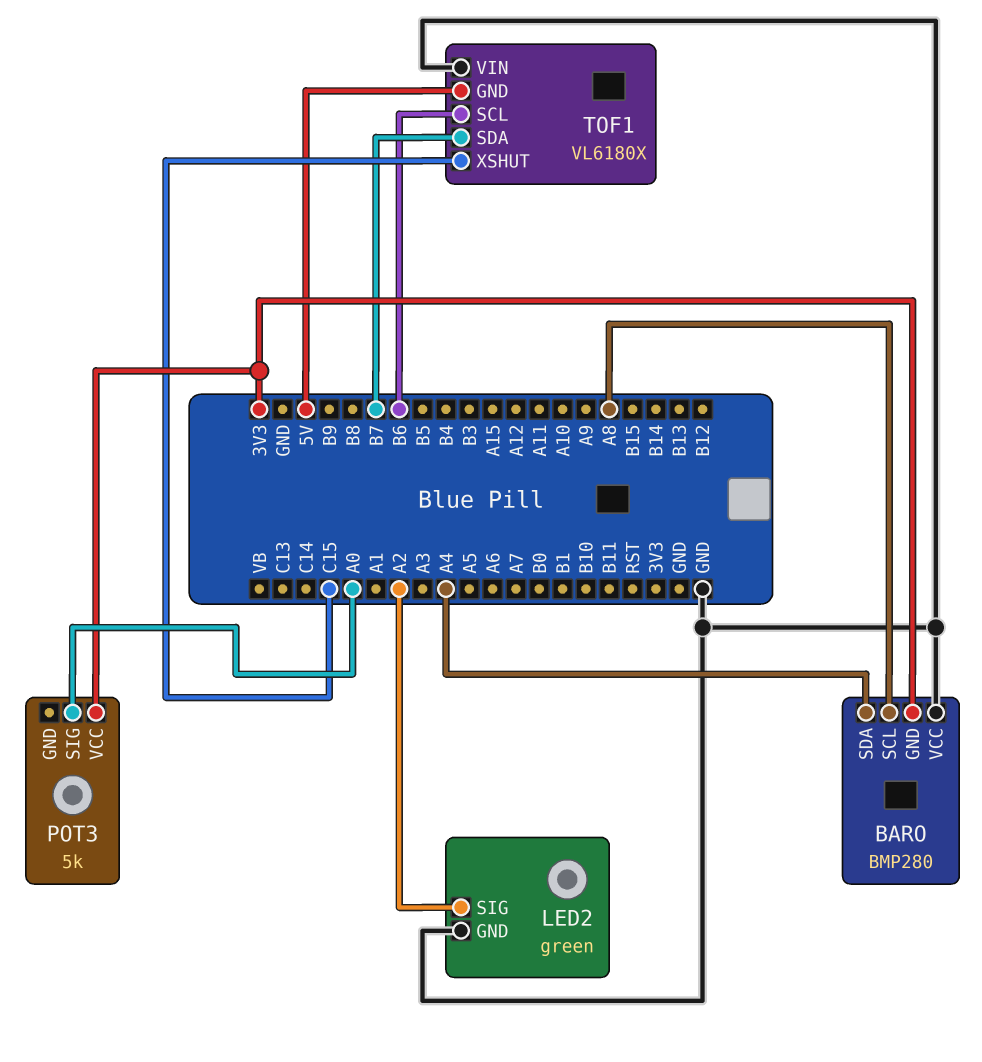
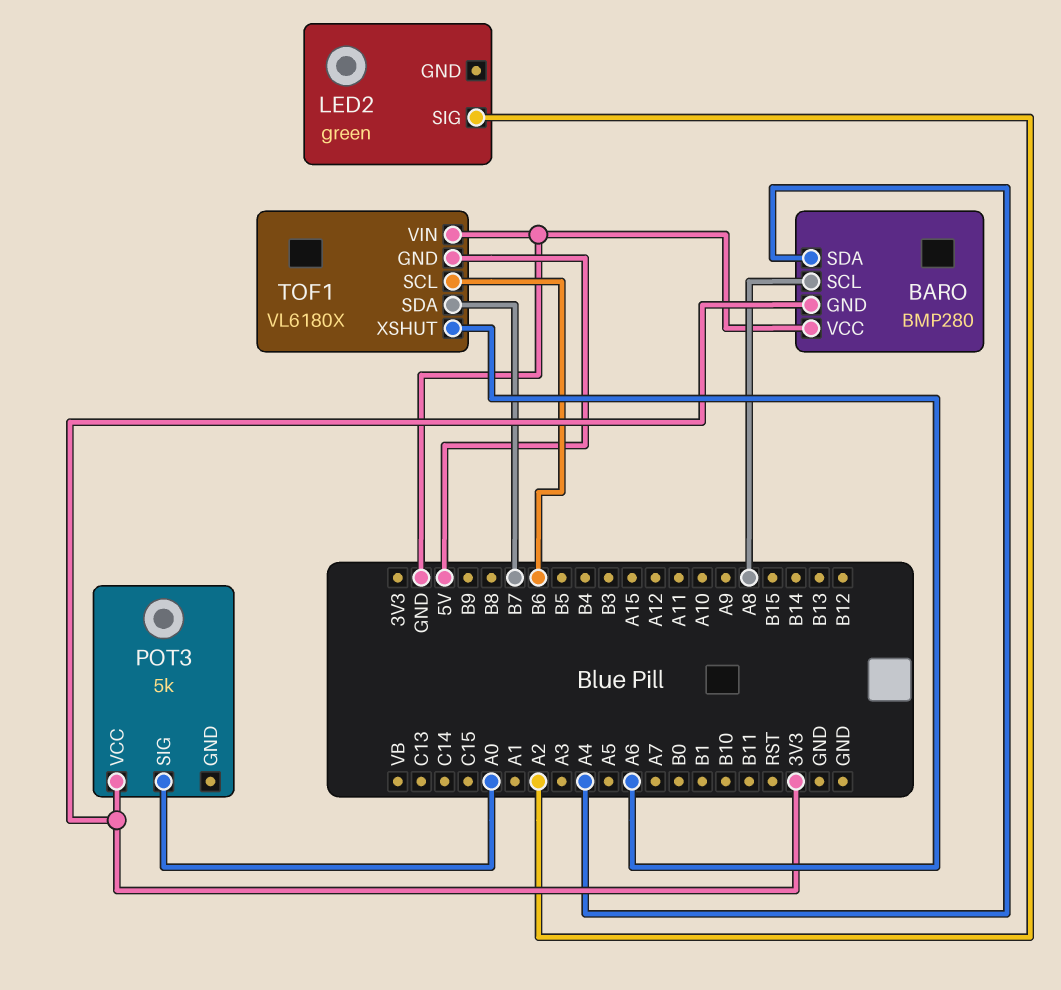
LED2 pin GND: GND -> none
TOF1 pin XSHUT: C15 -> A6

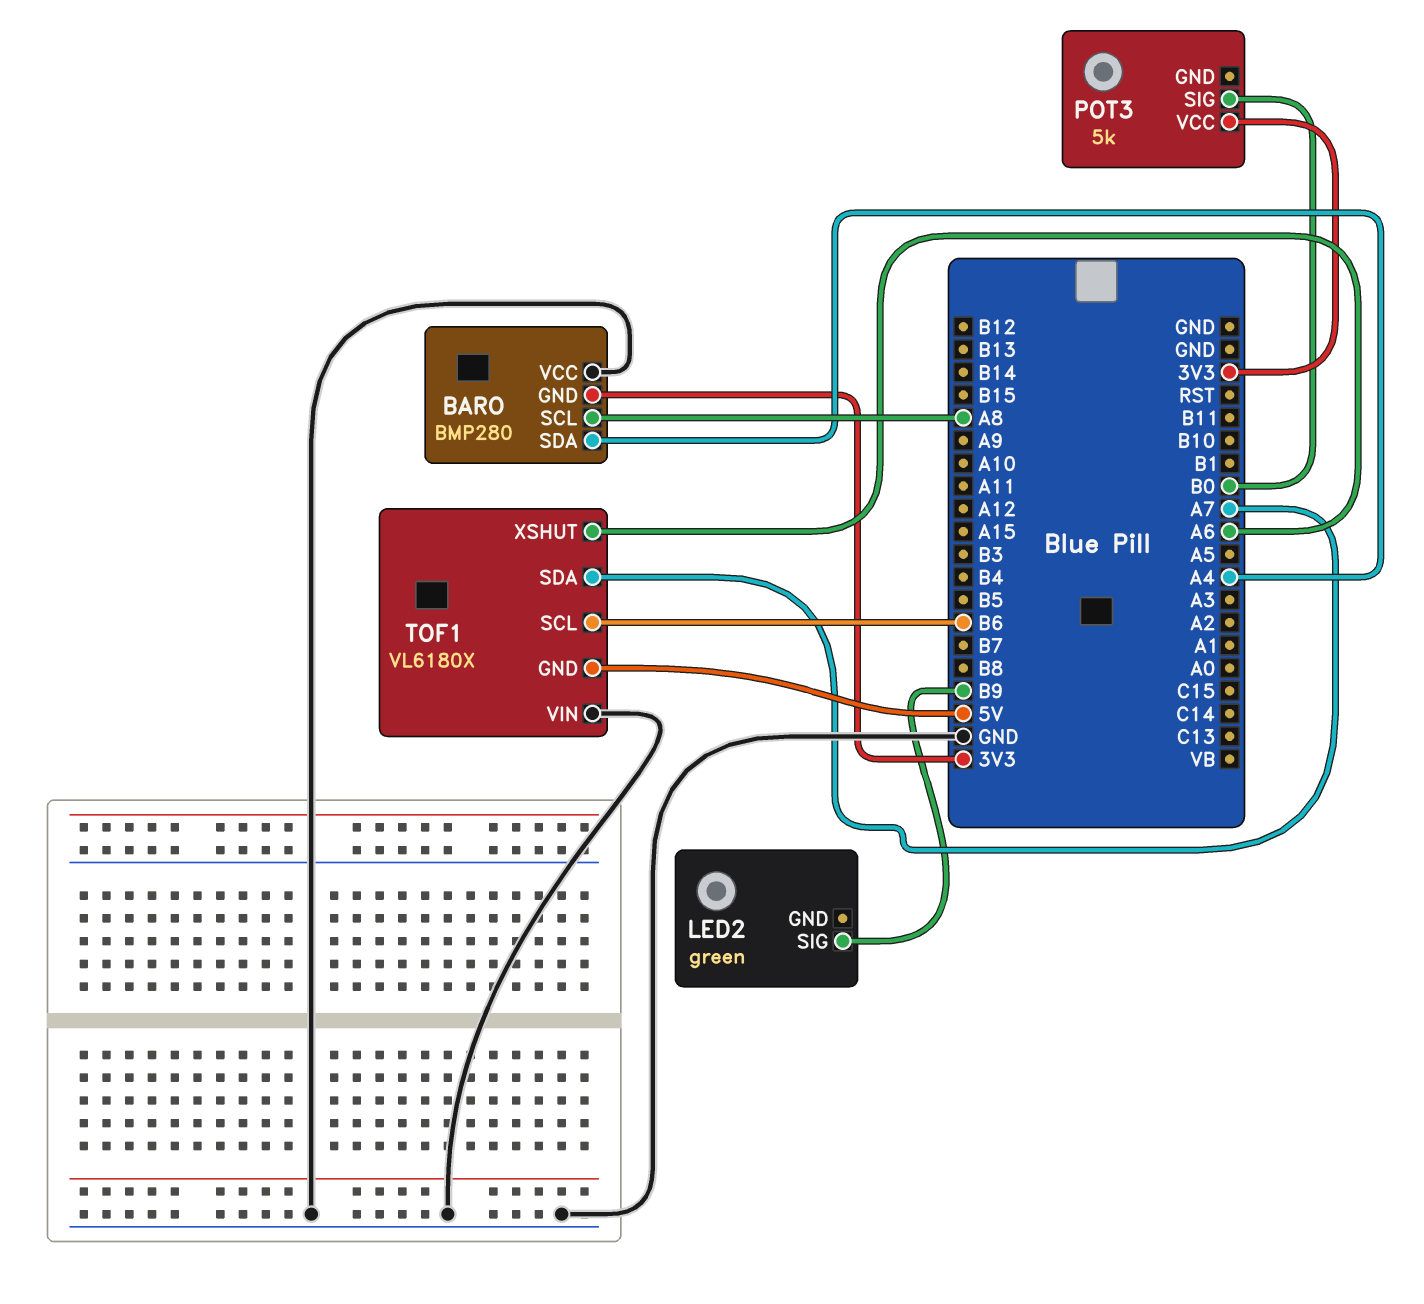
LED2 pin SIG: A2 -> B9
POT3 pin SIG: A0 -> B0
TOF1 pin SDA: B7 -> A7

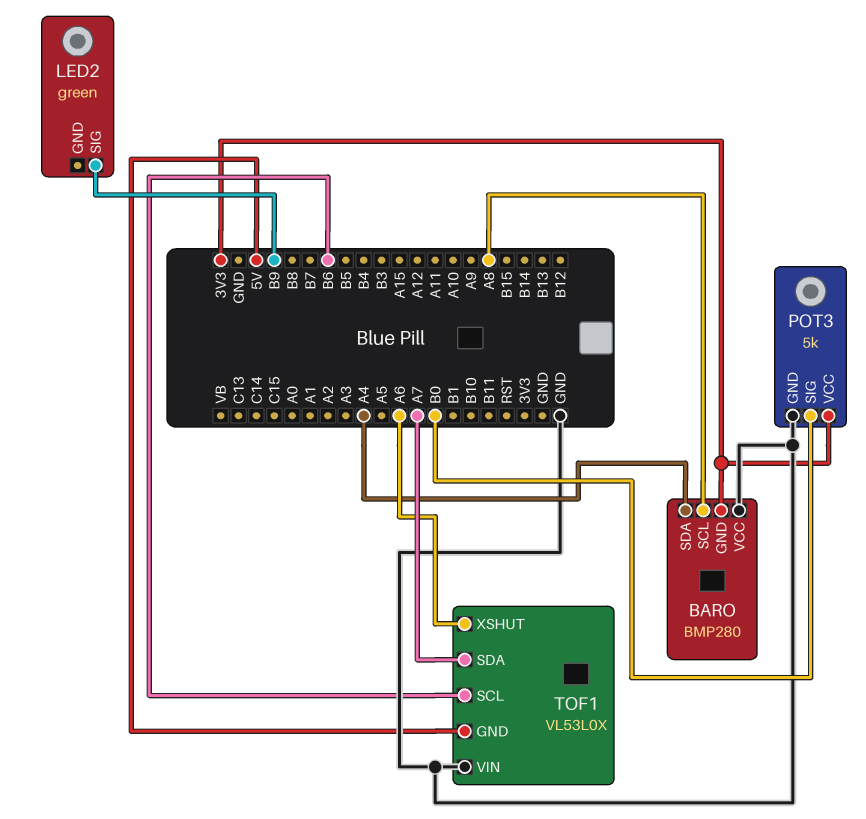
POT3 pin GND: none -> GND
TOF1: VL6180X -> VL53L0X

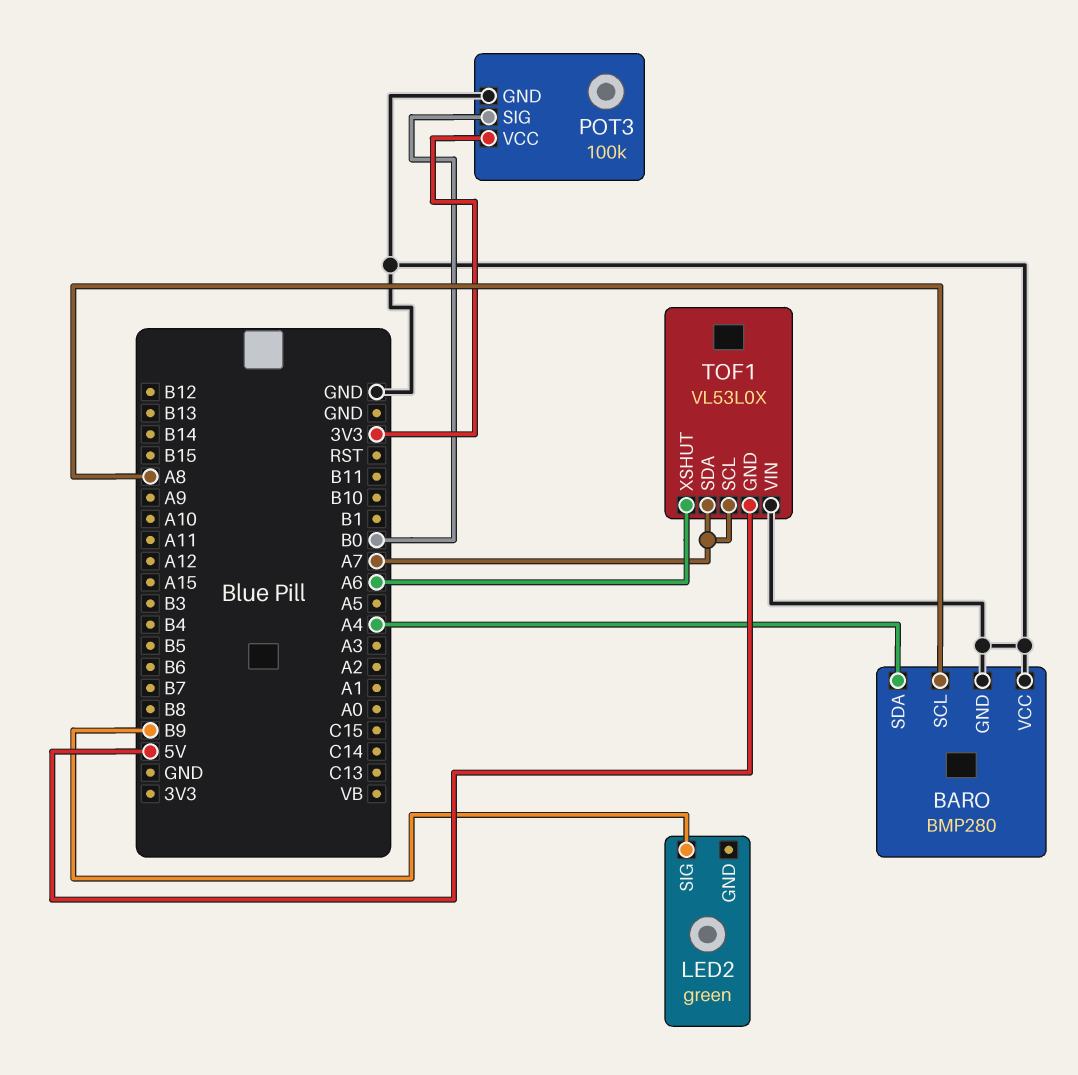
BARO pin GND: 3V3 -> GND
POT3: 5k -> 100k
TOF1 pin SCL: B6 -> A7

